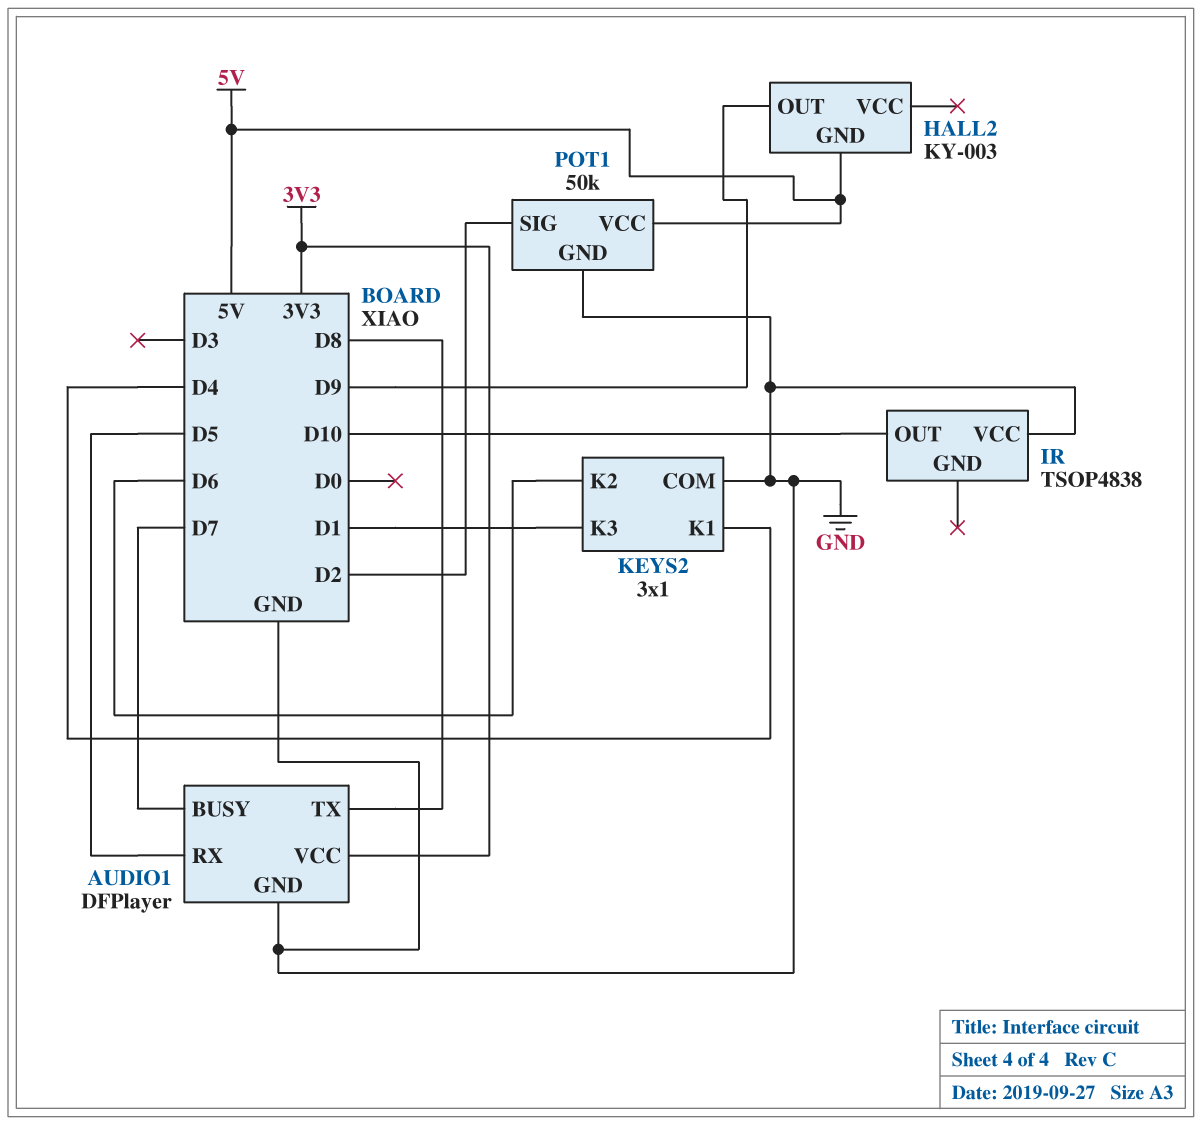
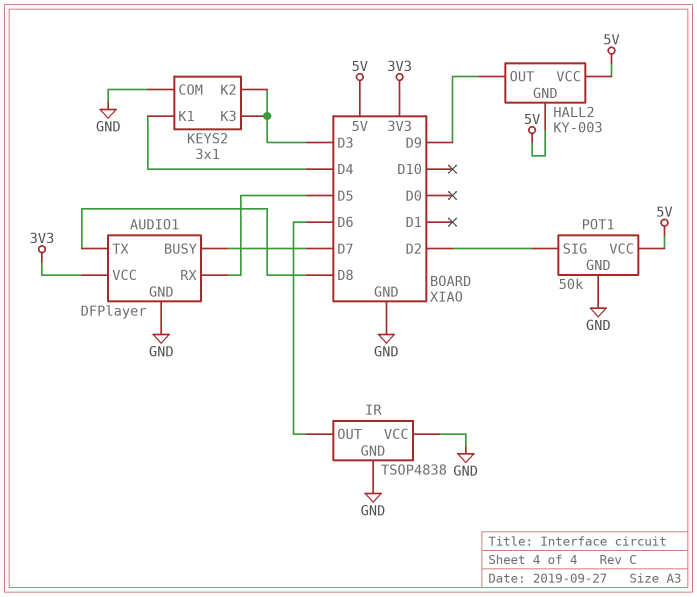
HALL2 pin VCC: none -> 5V
IR pin GND: none -> GND
IR pin OUT: D10 -> D6
KEYS2 pin K2: D6 -> D3
KEYS2 pin K3: D1 -> D3

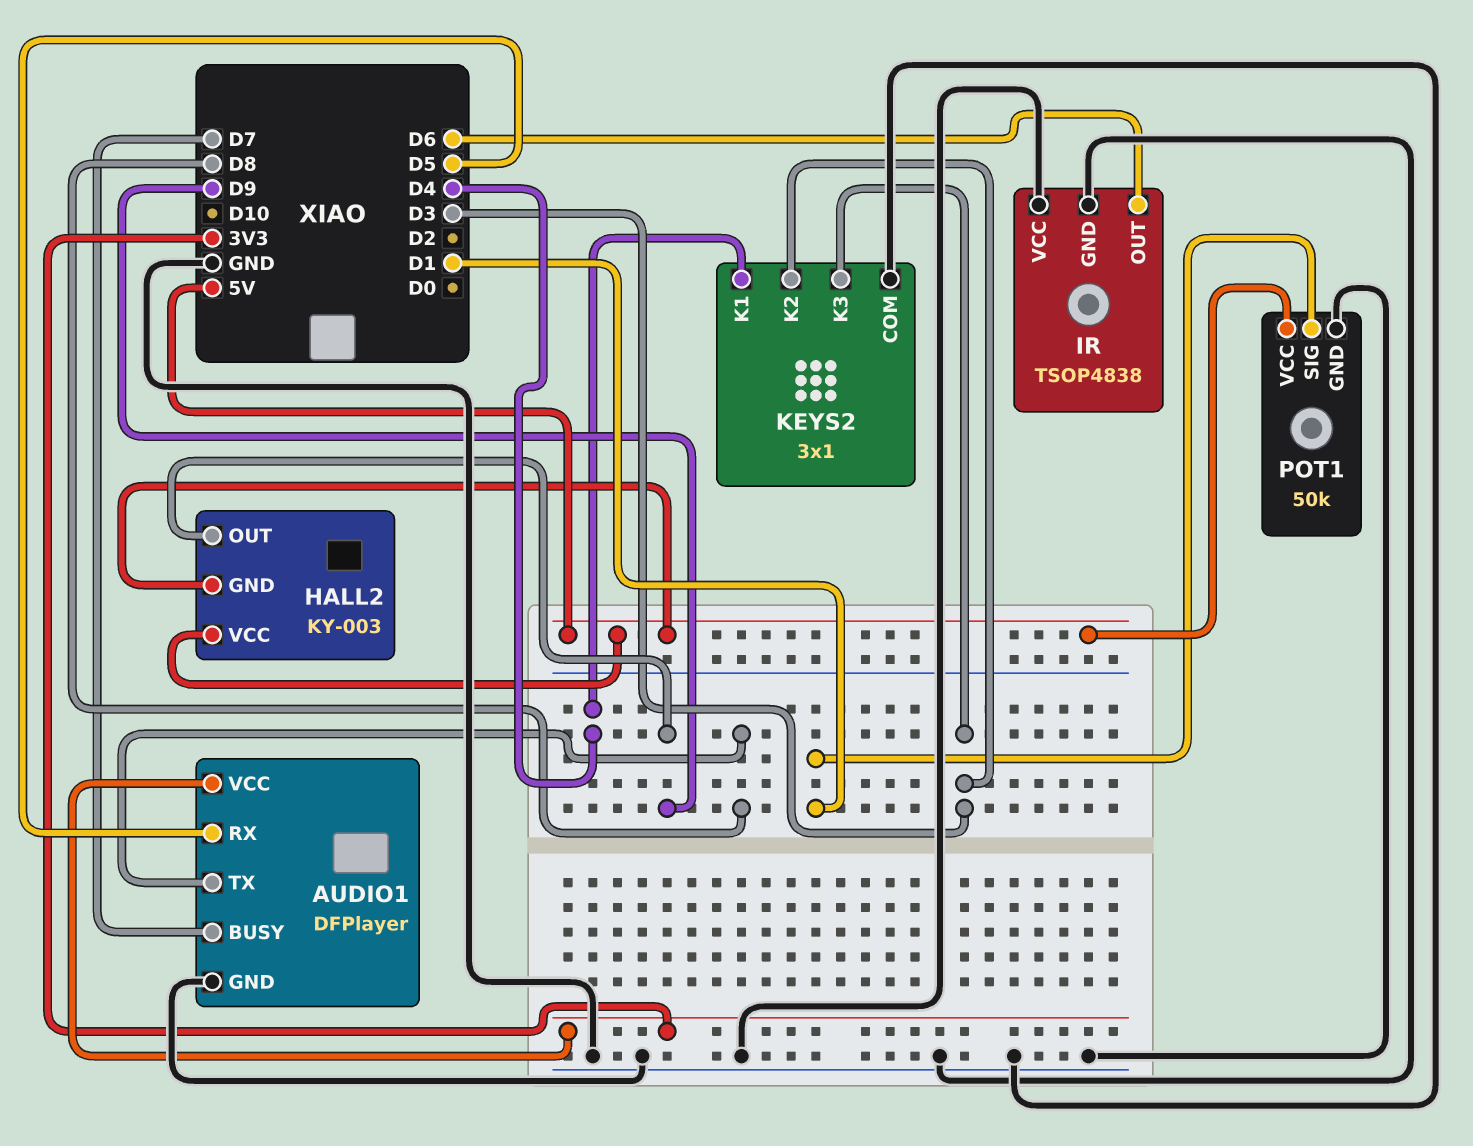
POT1 pin SIG: D2 -> D1

